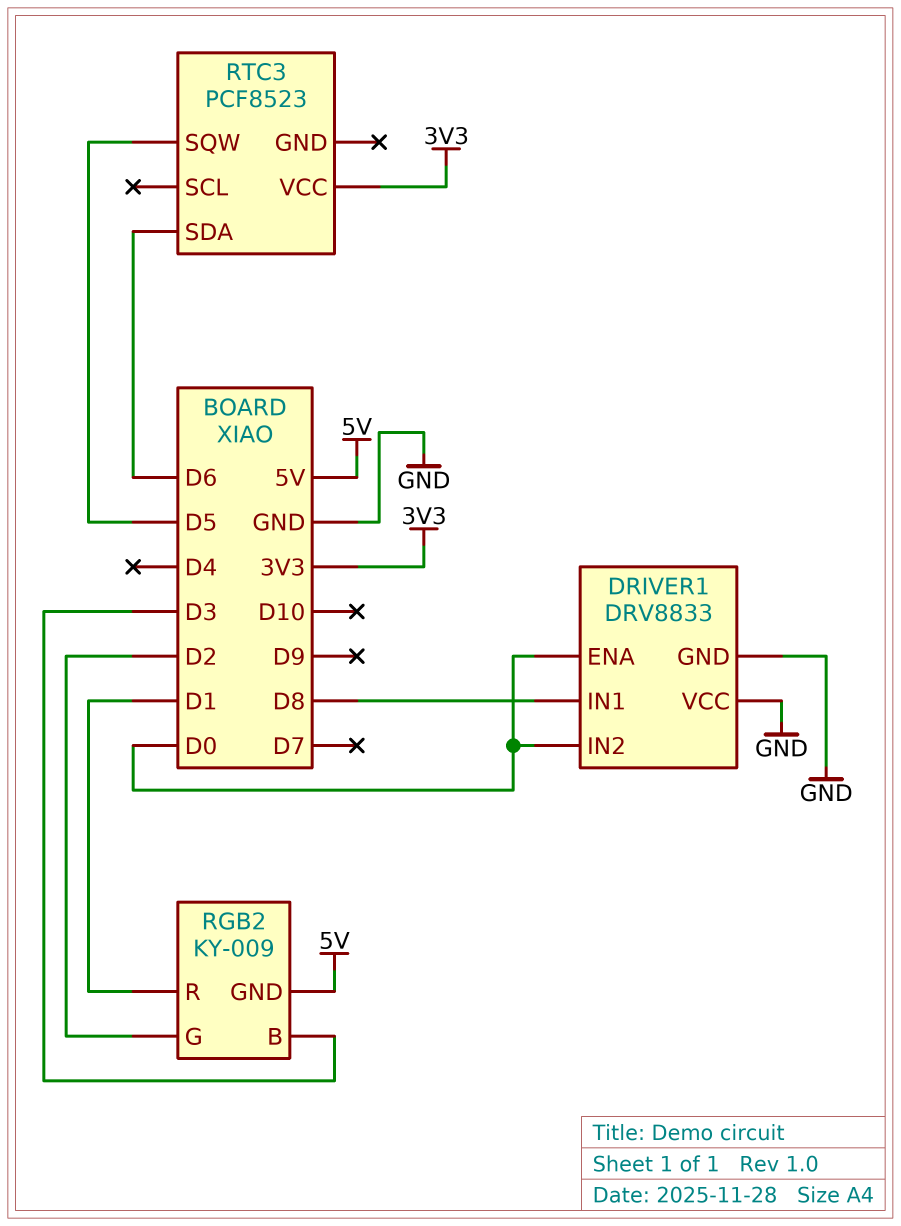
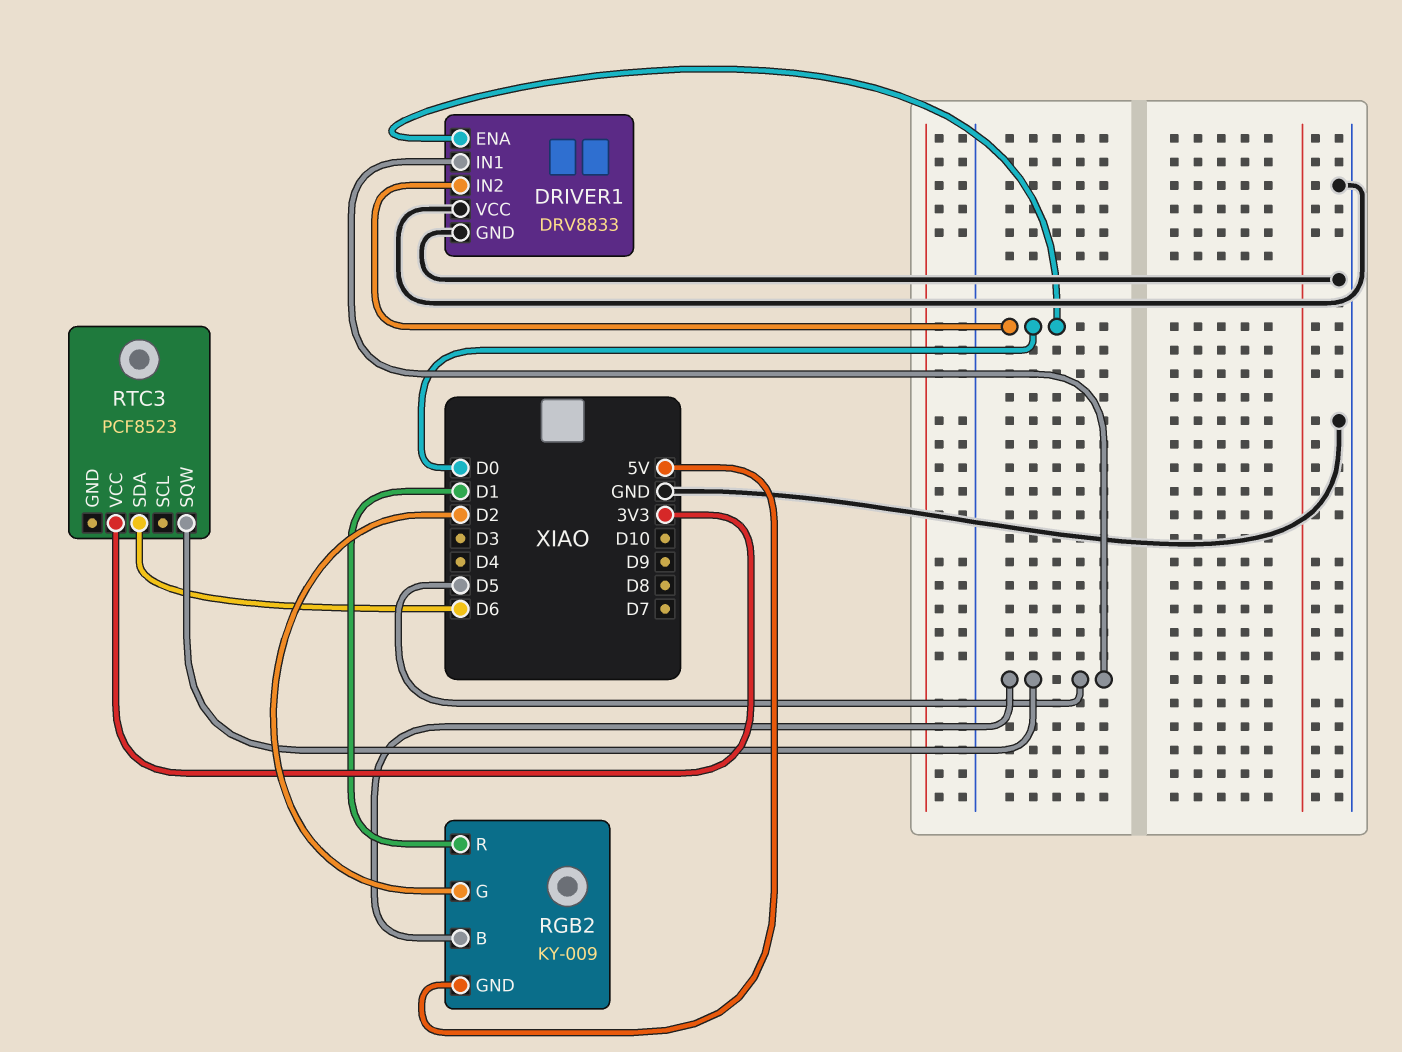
DRIVER1 pin IN1: D8 -> D5
RGB2 pin B: D3 -> D5

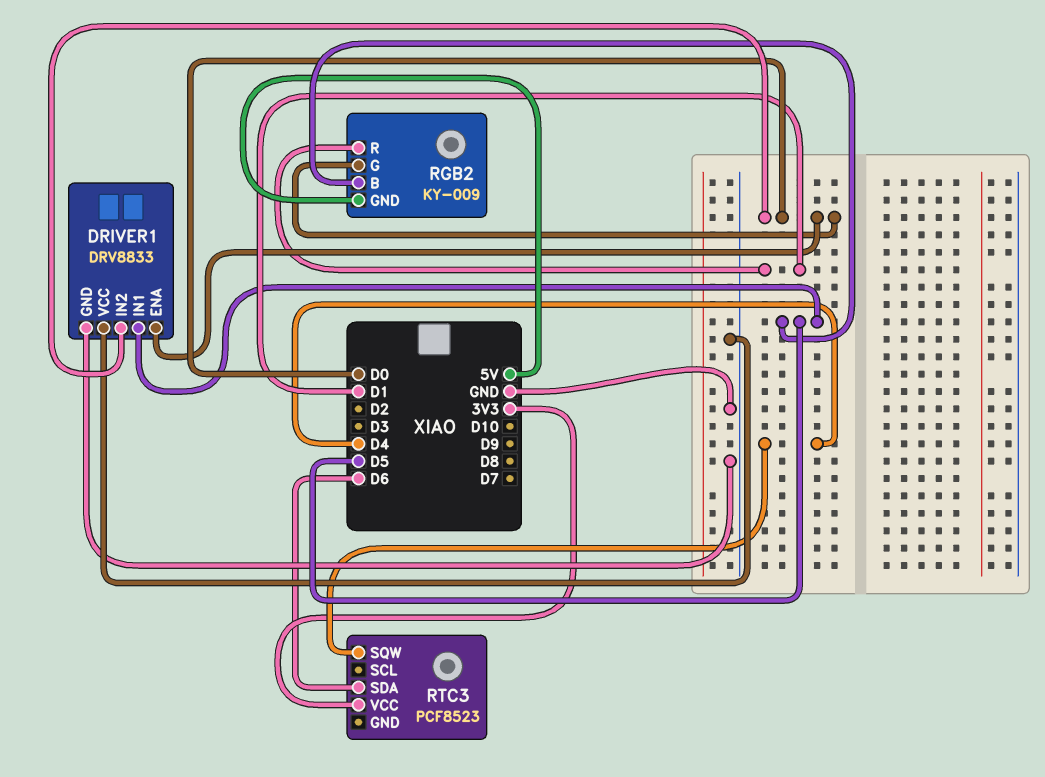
RGB2 pin G: D2 -> D0
RTC3 pin SQW: D5 -> D4

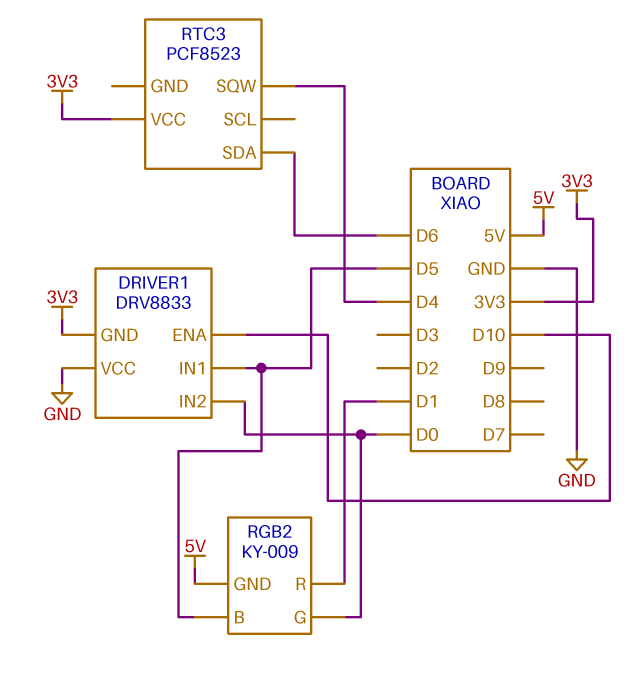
DRIVER1 pin ENA: D0 -> D10
DRIVER1 pin GND: GND -> 3V3

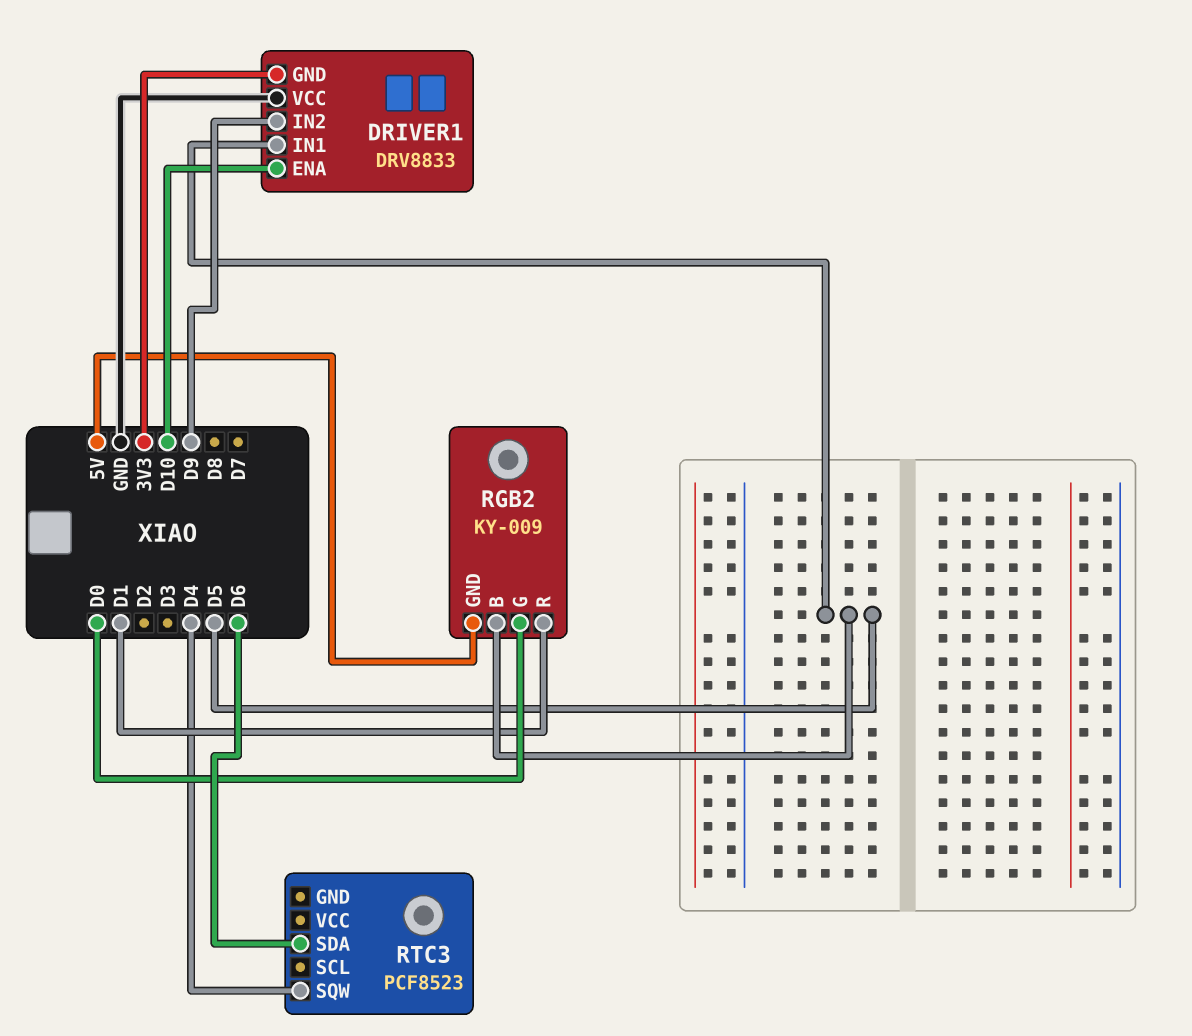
DRIVER1 pin IN2: D0 -> D9
RTC3 pin VCC: 3V3 -> none

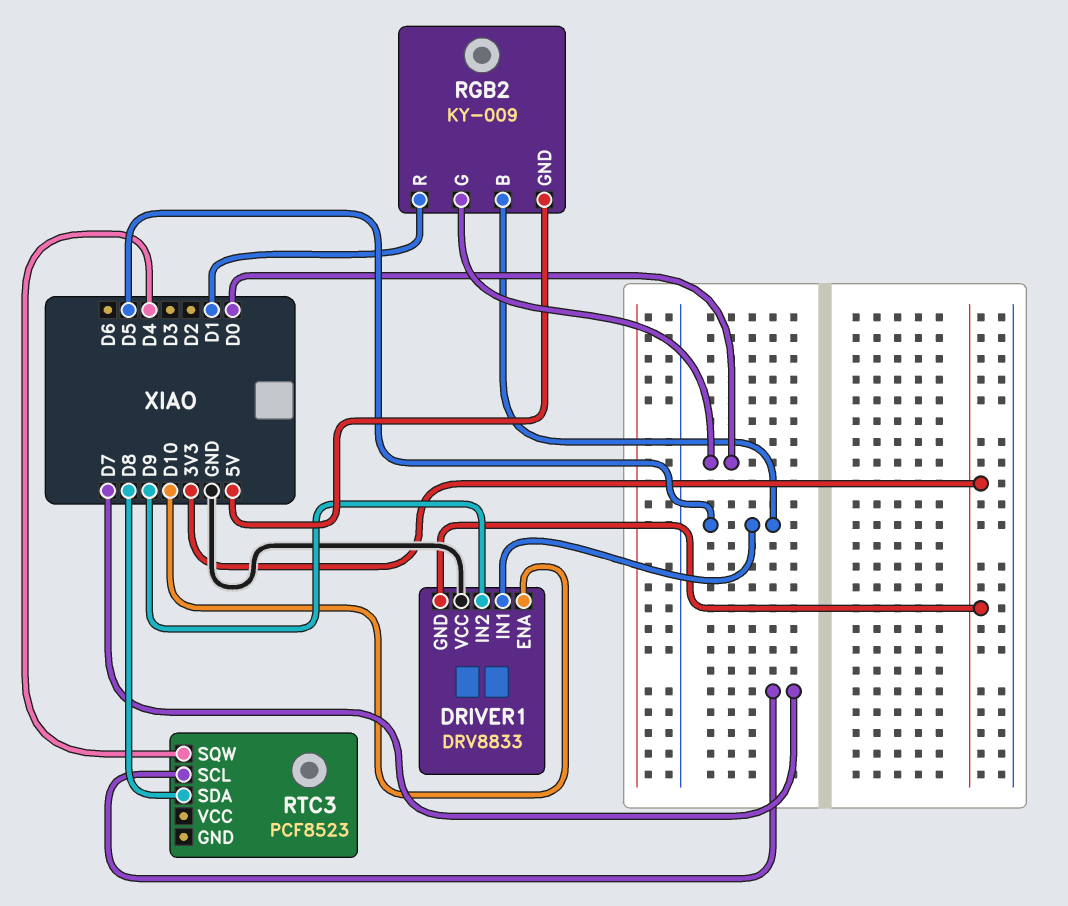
RTC3 pin SCL: none -> D7
RTC3 pin SDA: D6 -> D8

